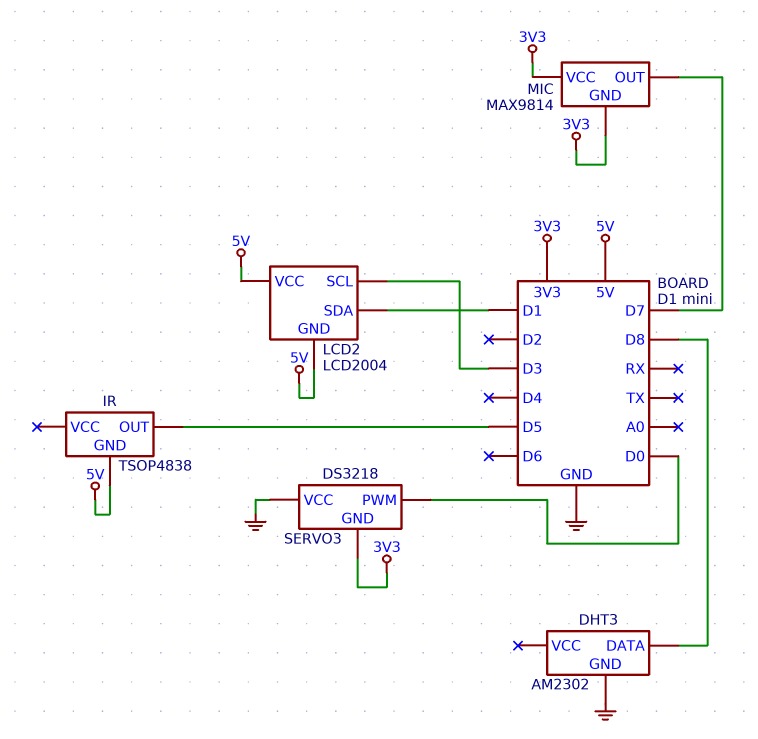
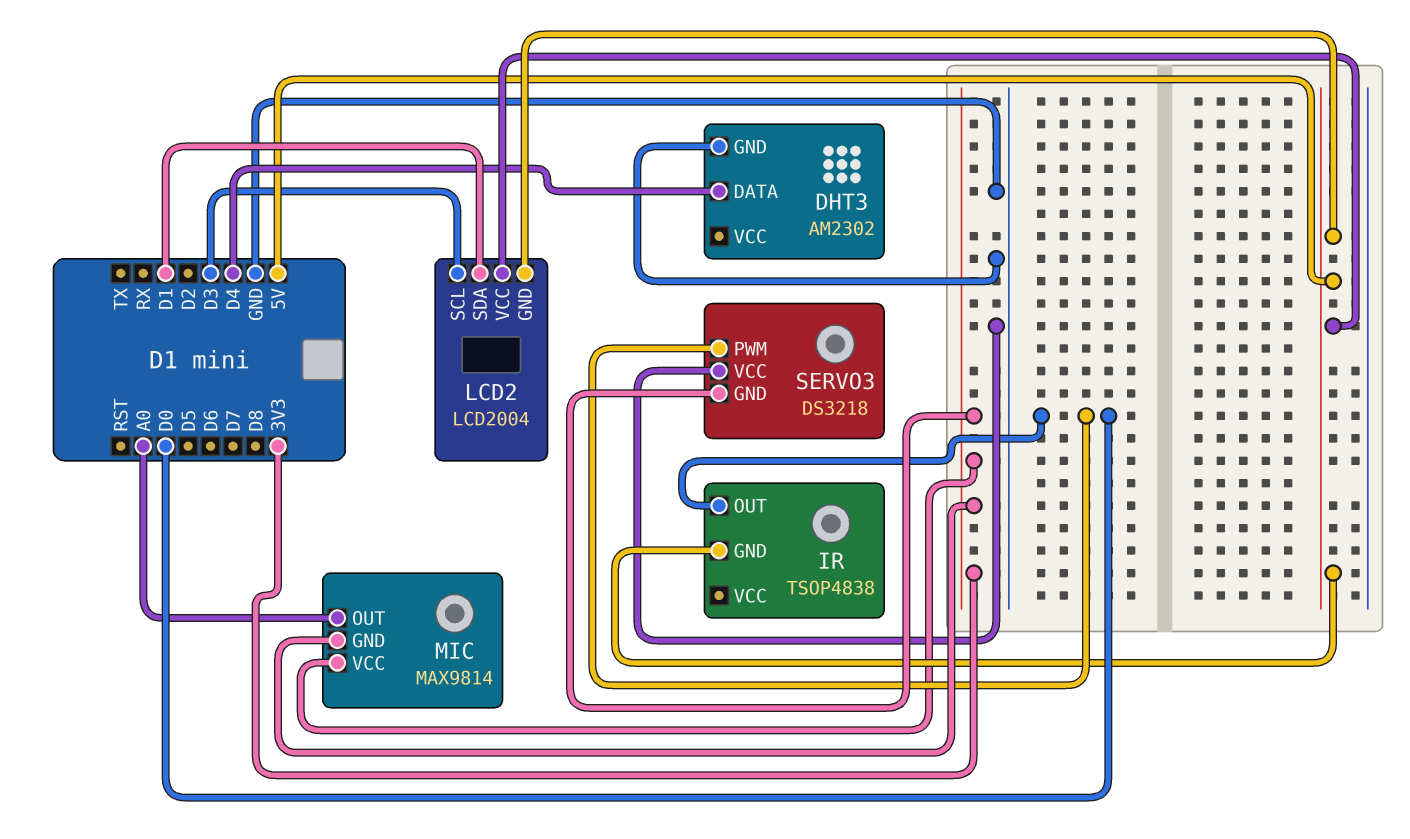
DHT3 pin DATA: D8 -> D4
IR pin OUT: D5 -> D0
MIC pin OUT: D7 -> A0

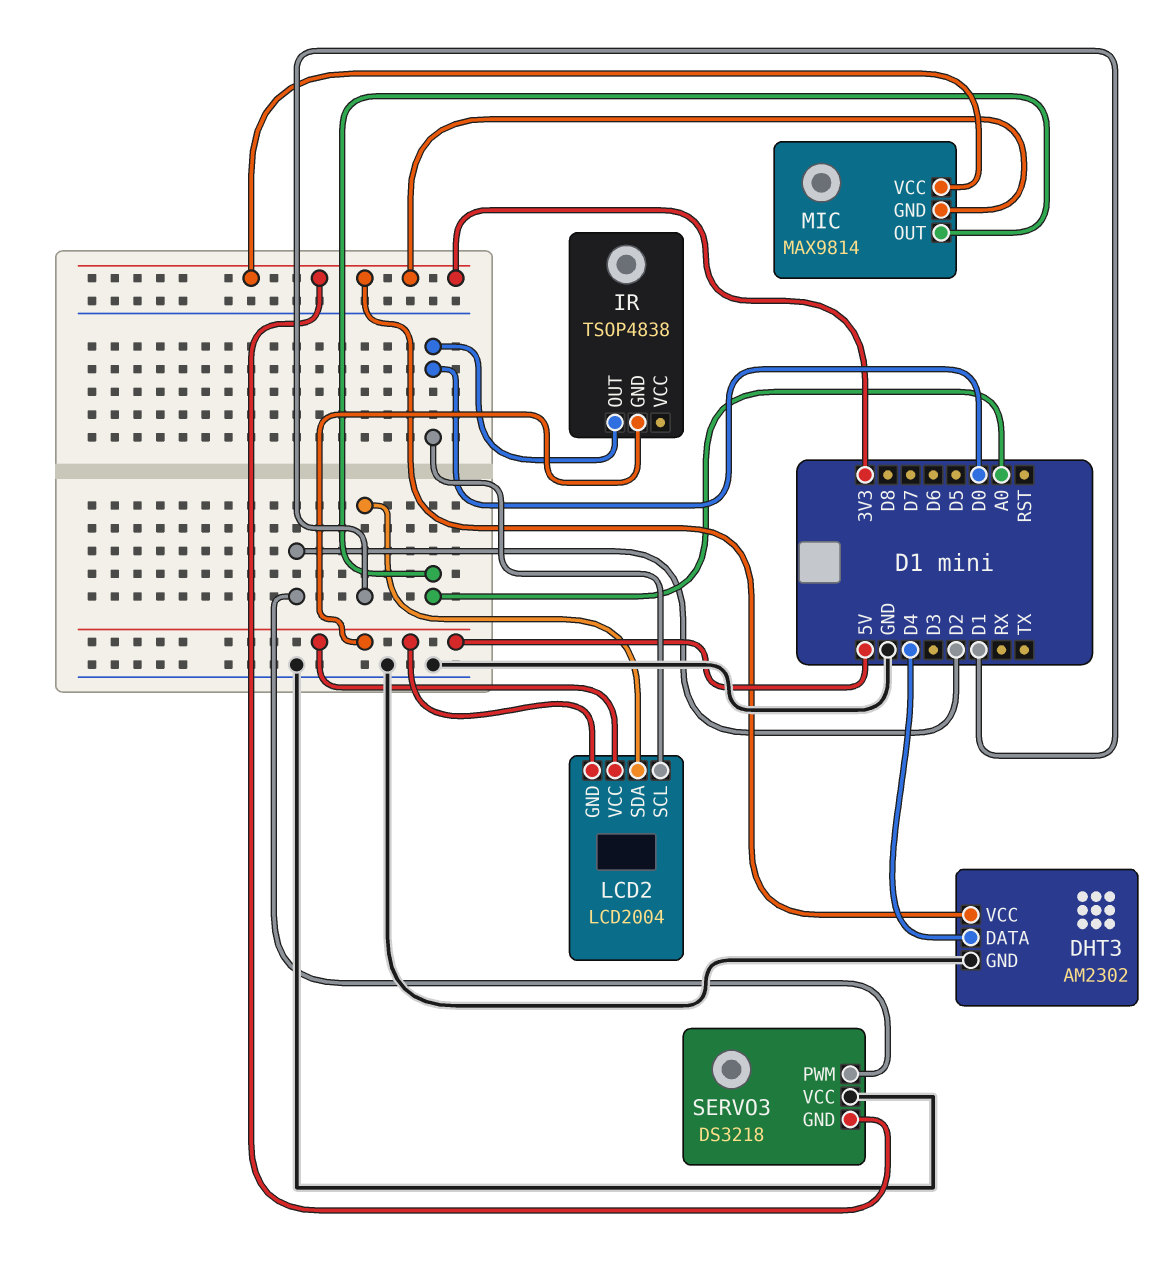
DHT3 pin VCC: none -> 3V3
LCD2 pin SCL: D3 -> D0
SERVO3 pin PWM: D0 -> D2

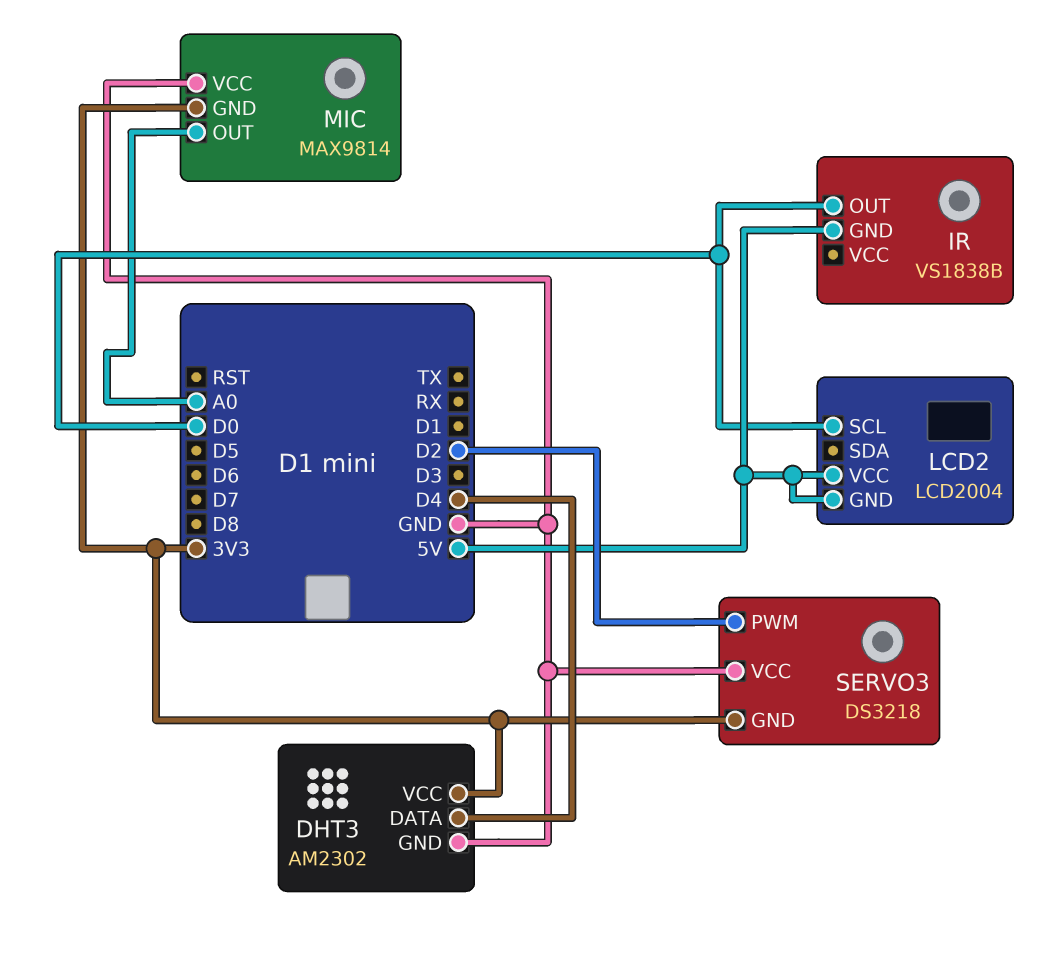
IR: TSOP4838 -> VS1838B
LCD2 pin SDA: D1 -> none
MIC pin VCC: 3V3 -> GND

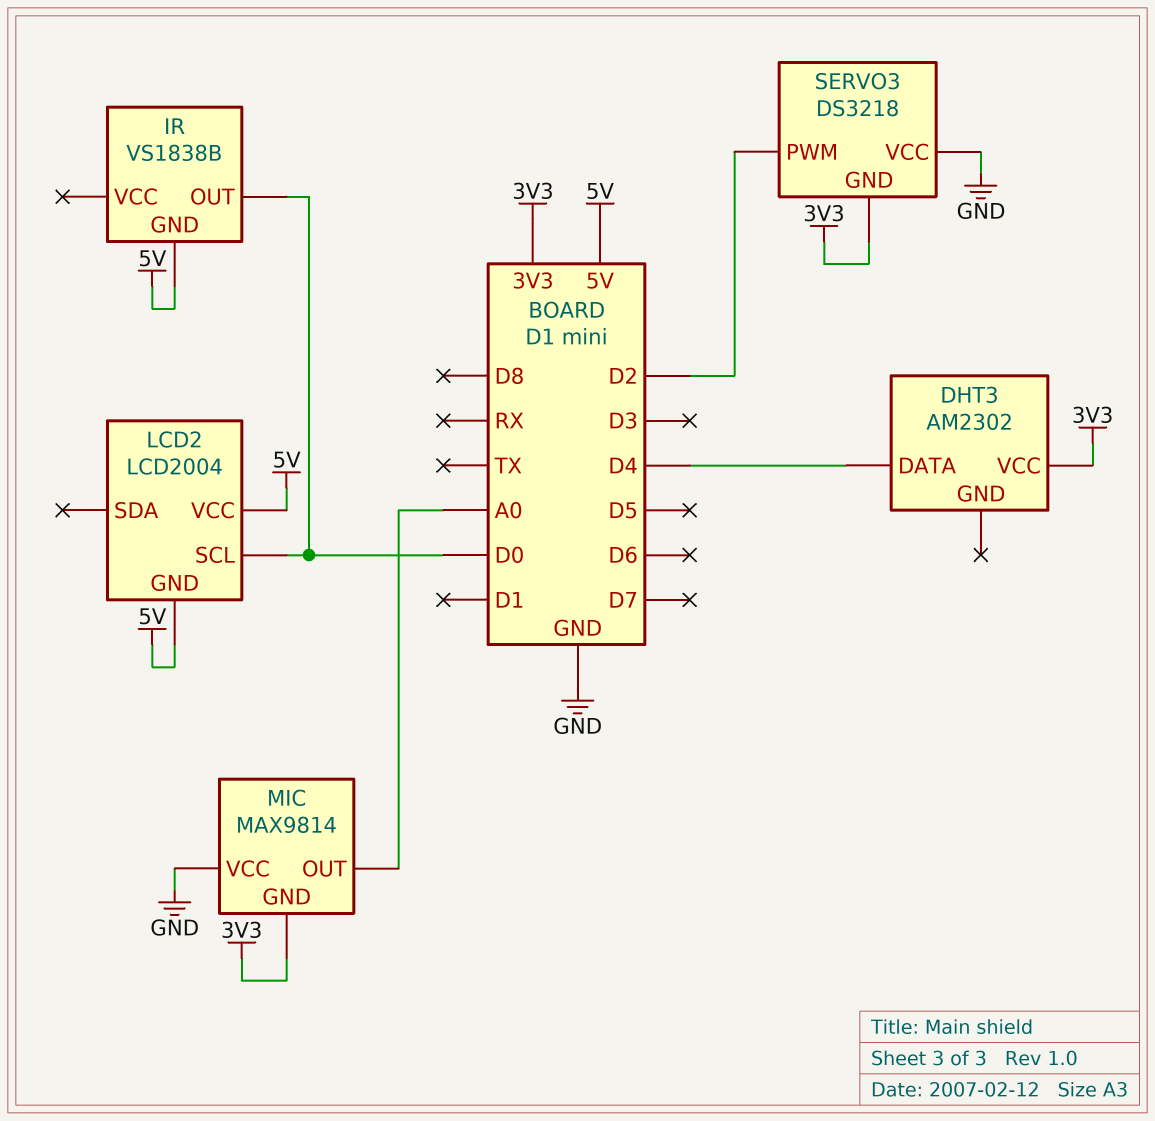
DHT3 pin GND: GND -> none

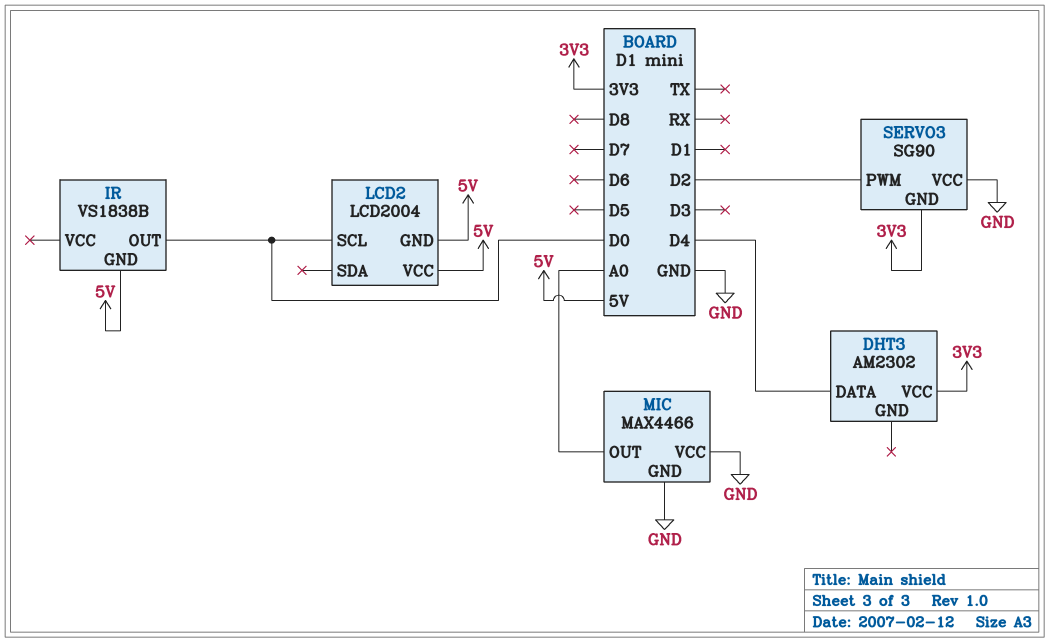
MIC: MAX9814 -> MAX4466
MIC pin GND: 3V3 -> GND
SERVO3: DS3218 -> SG90

